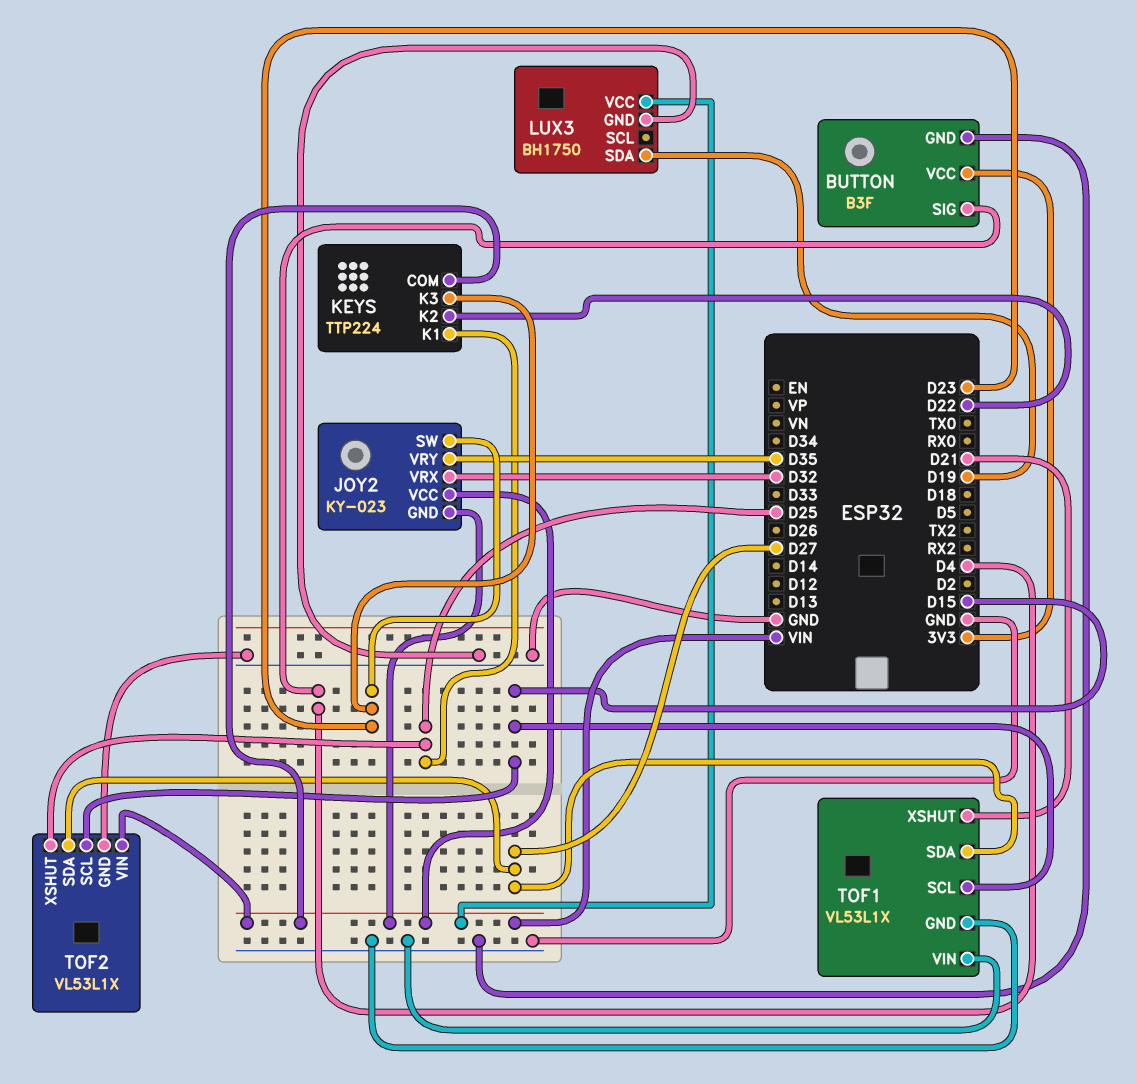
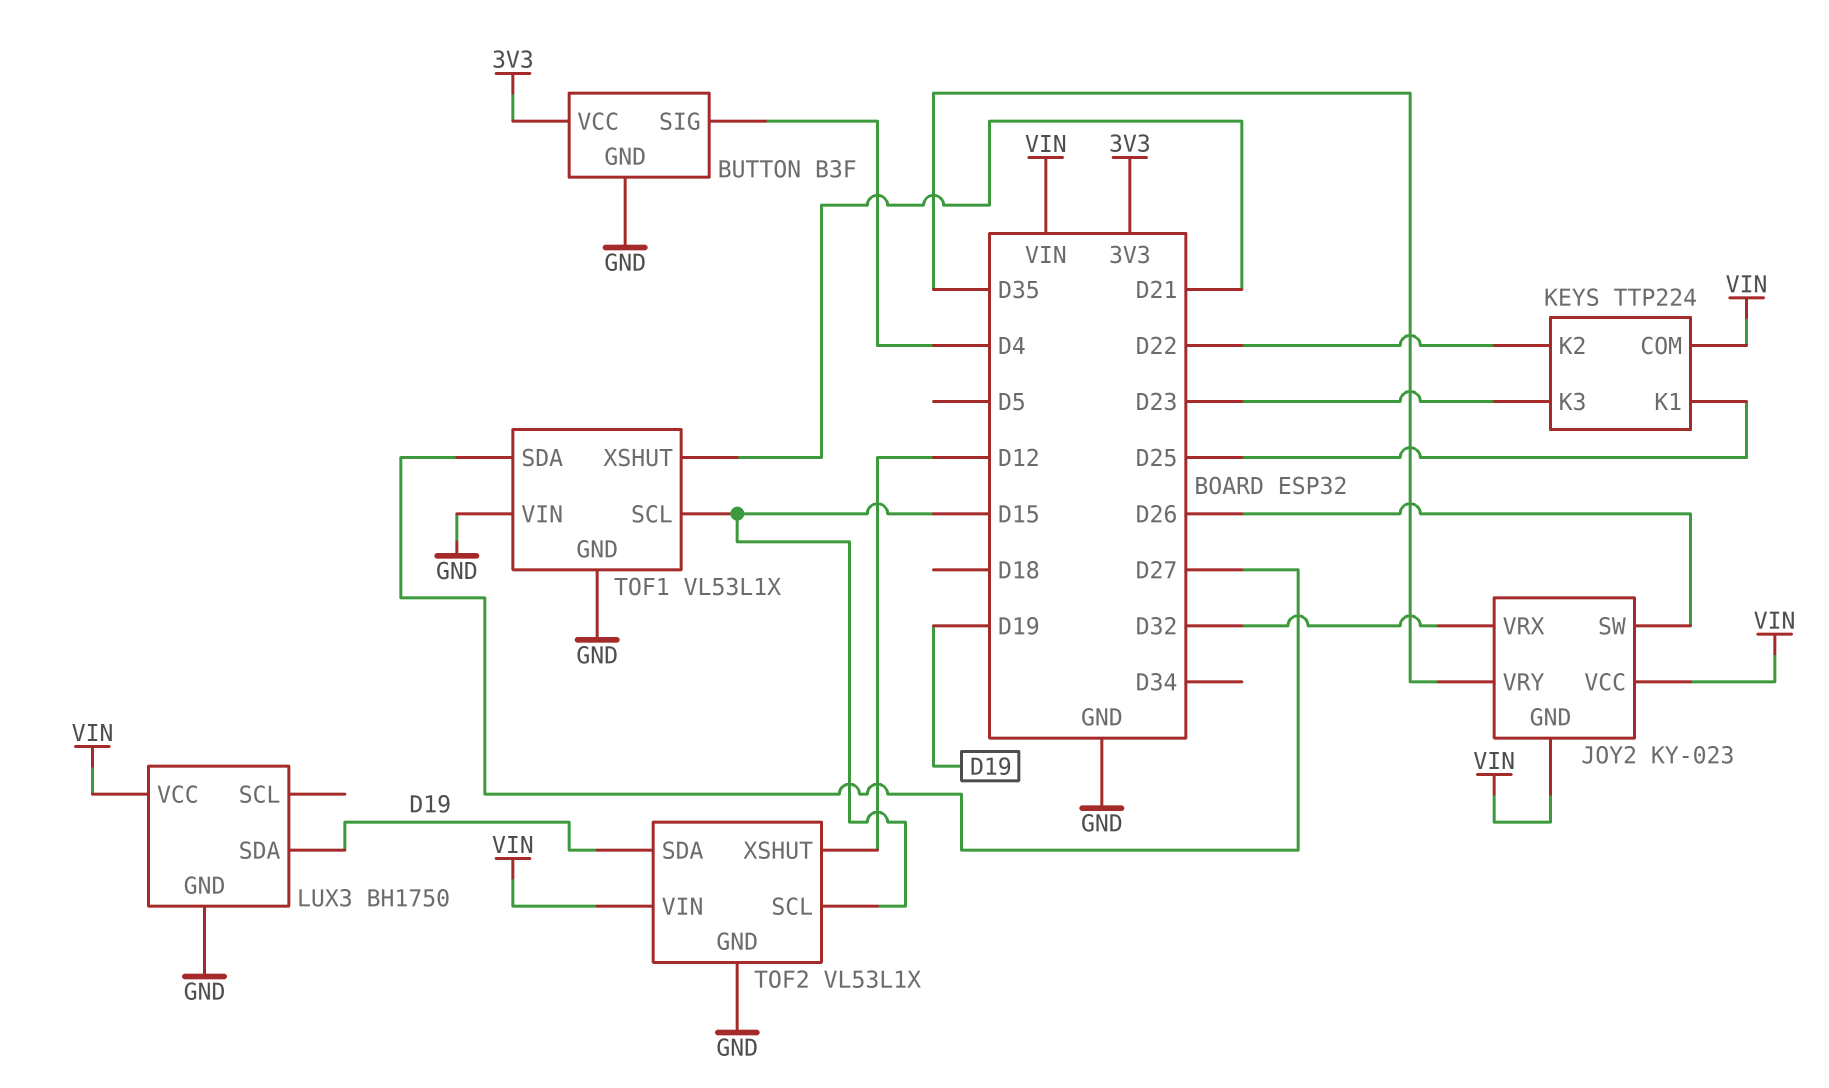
JOY2 pin SW: D23 -> D26
TOF2 pin SDA: D27 -> D19
TOF2 pin XSHUT: D25 -> D12

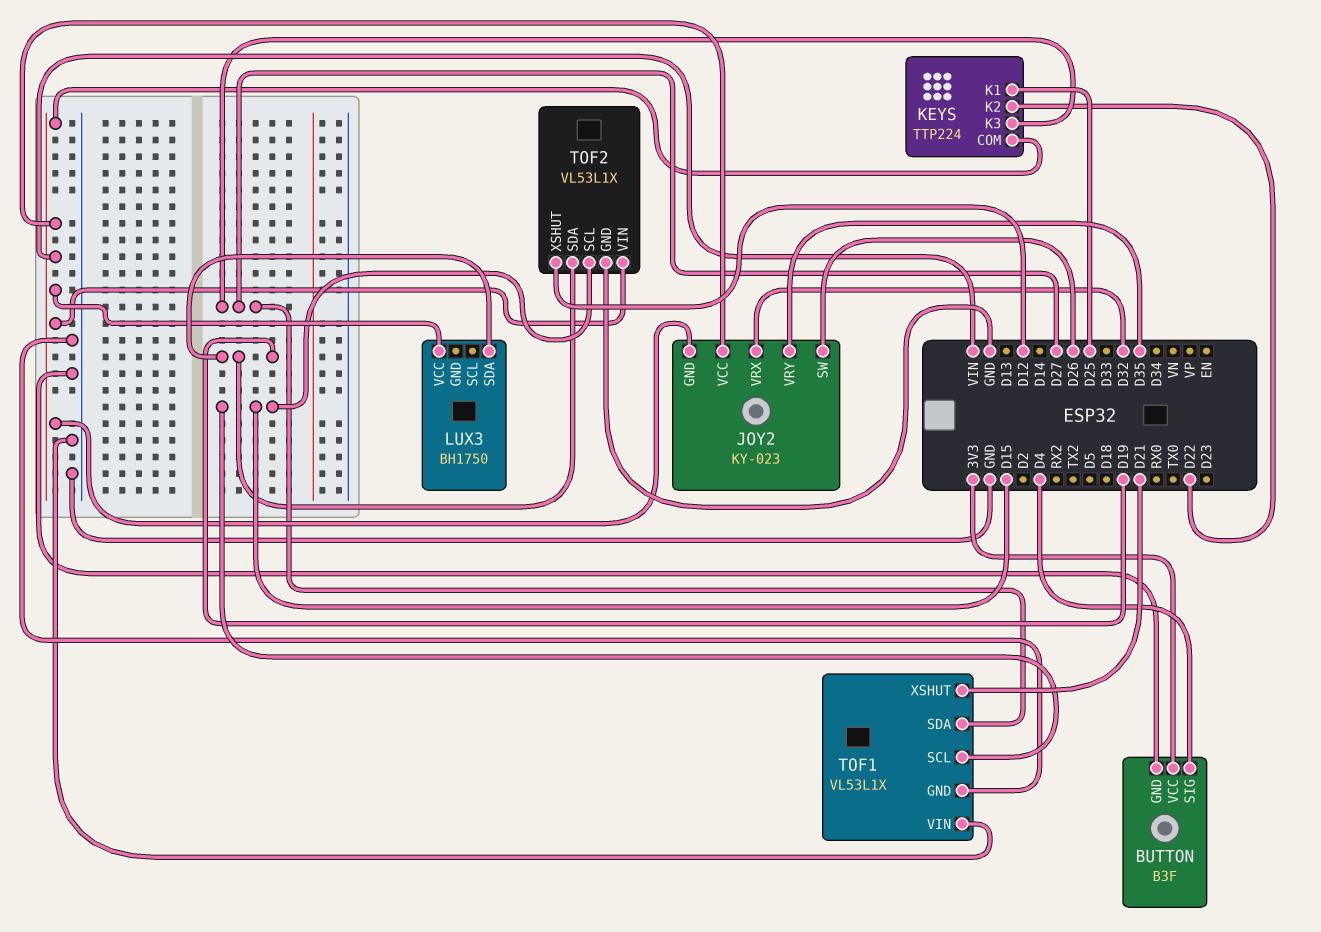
KEYS pin K3: D23 -> D27
LUX3 pin GND: GND -> none

